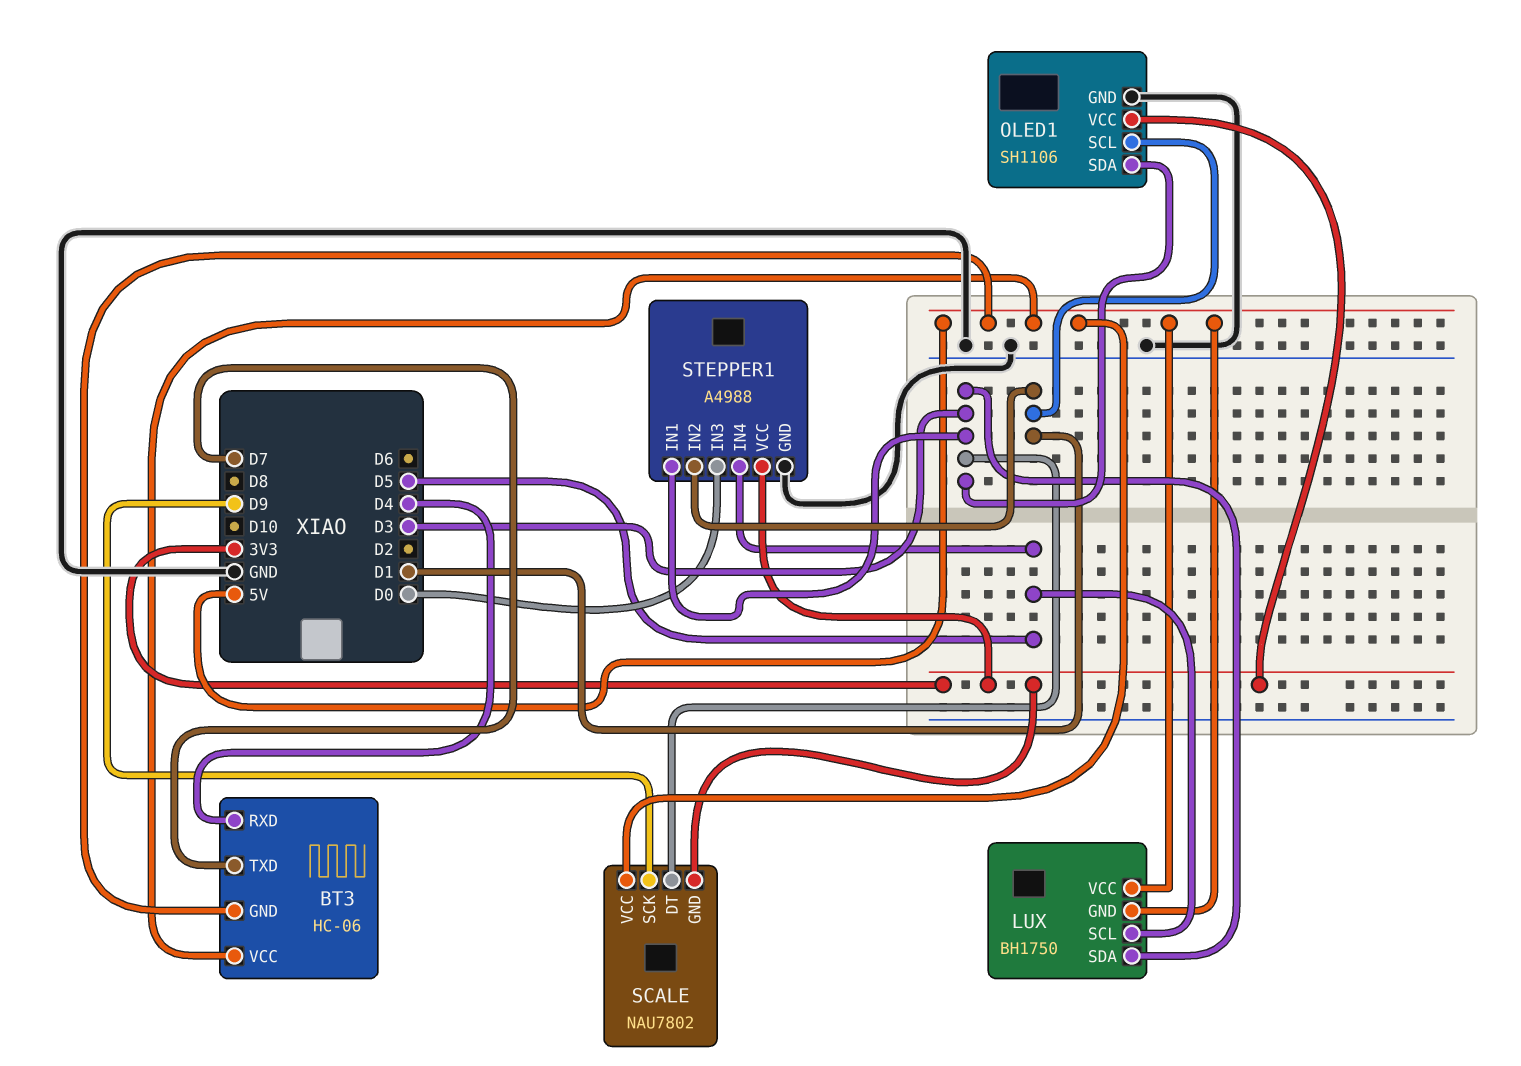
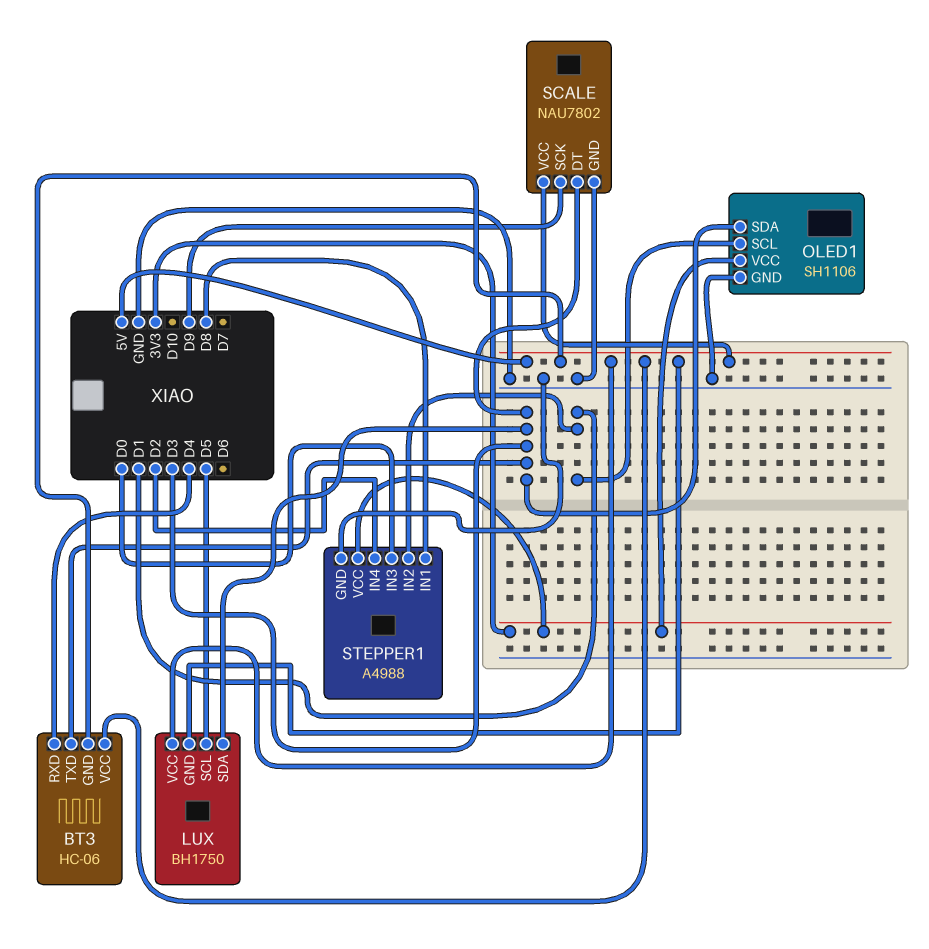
BT3 pin TXD: D7 -> D3
SCALE pin GND: 3V3 -> GND
STEPPER1 pin IN1: D3 -> D8
STEPPER1 pin IN4: D5 -> D2

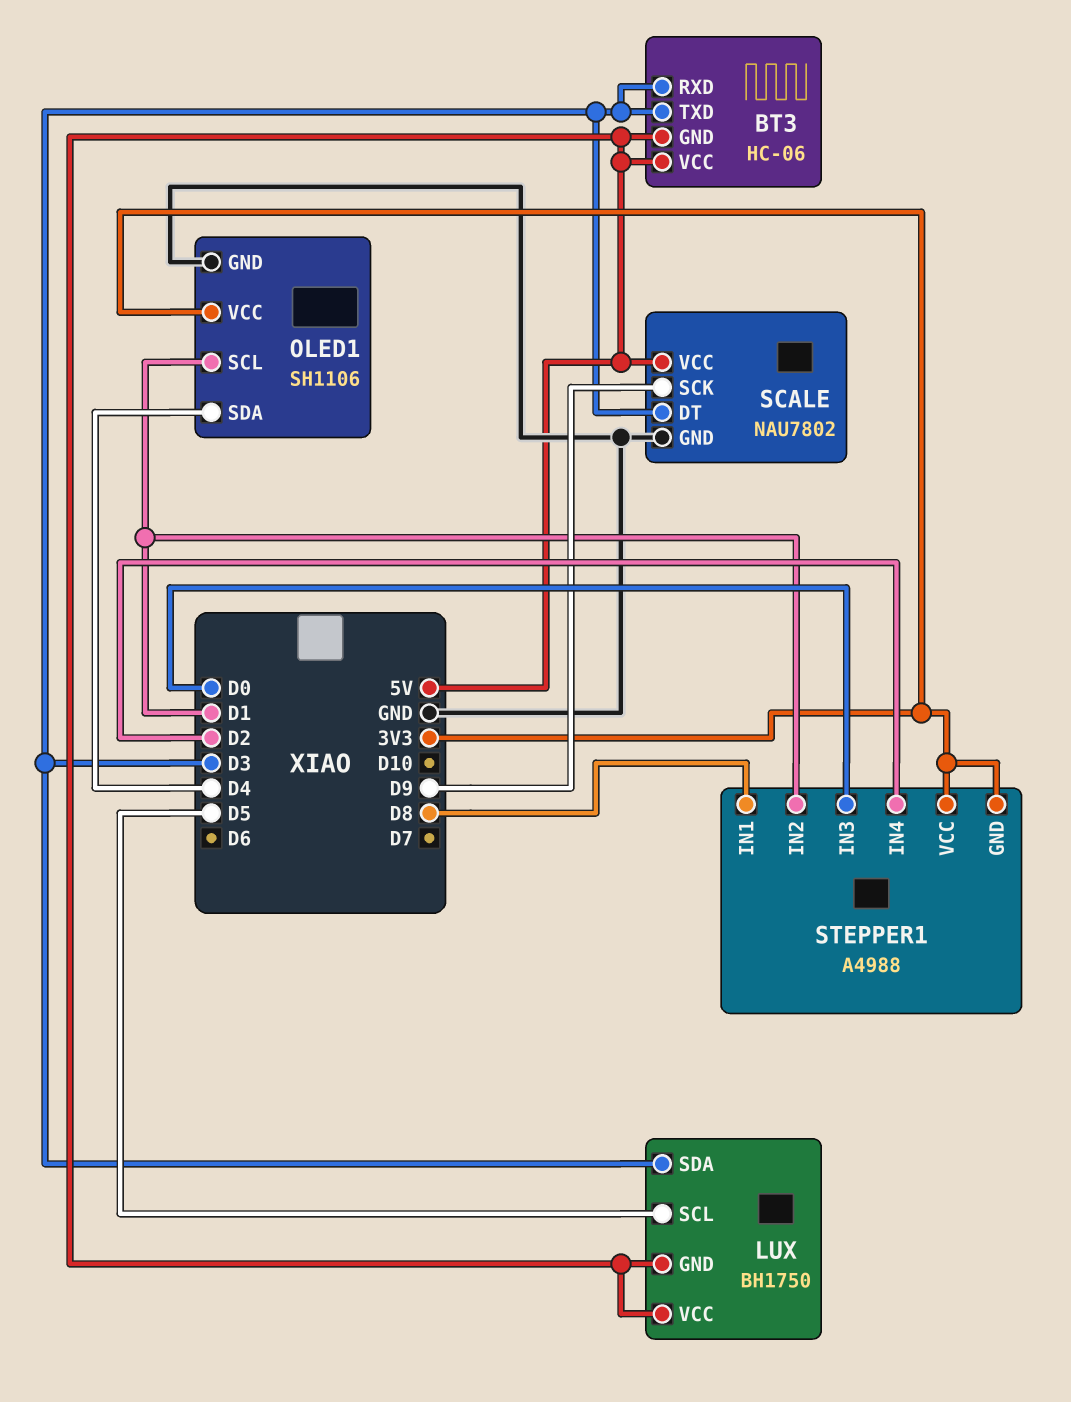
BT3 pin RXD: D4 -> D3
OLED1 pin SDA: D3 -> D4
STEPPER1 pin GND: GND -> 3V3

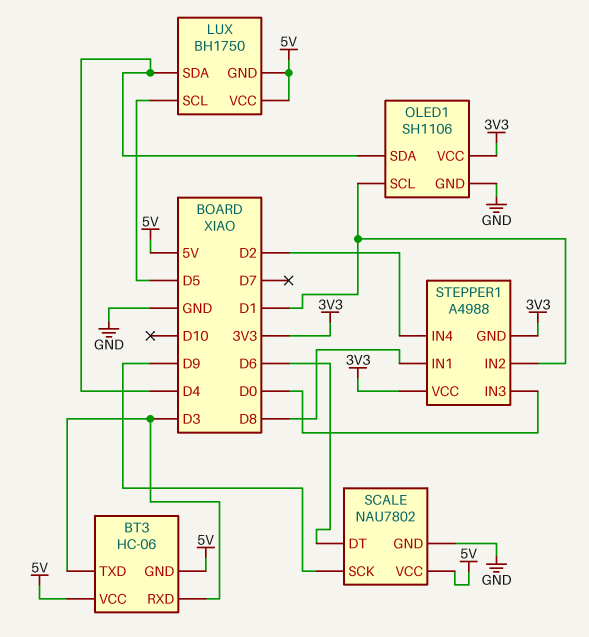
LUX pin SDA: D3 -> D4
SCALE pin DT: D3 -> D6

